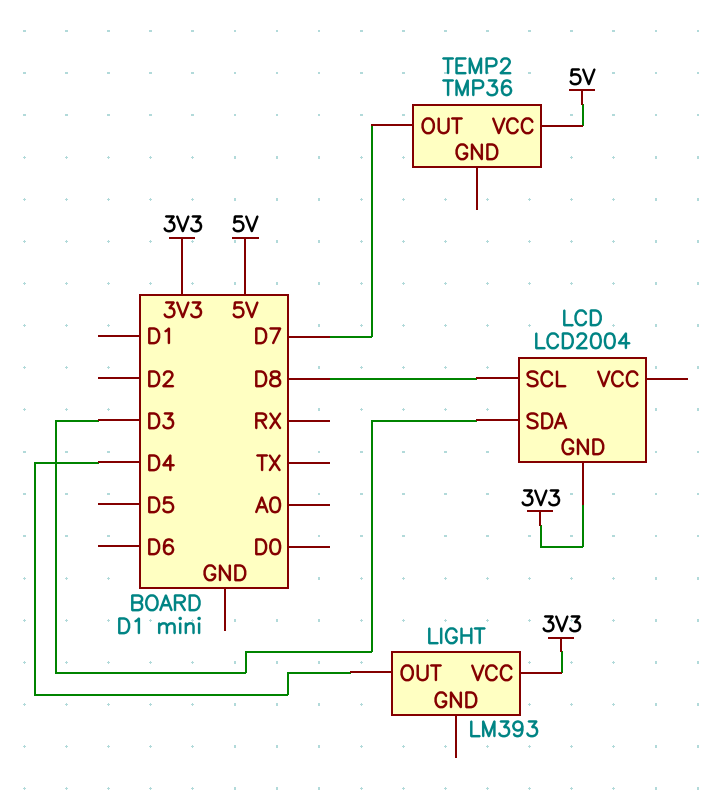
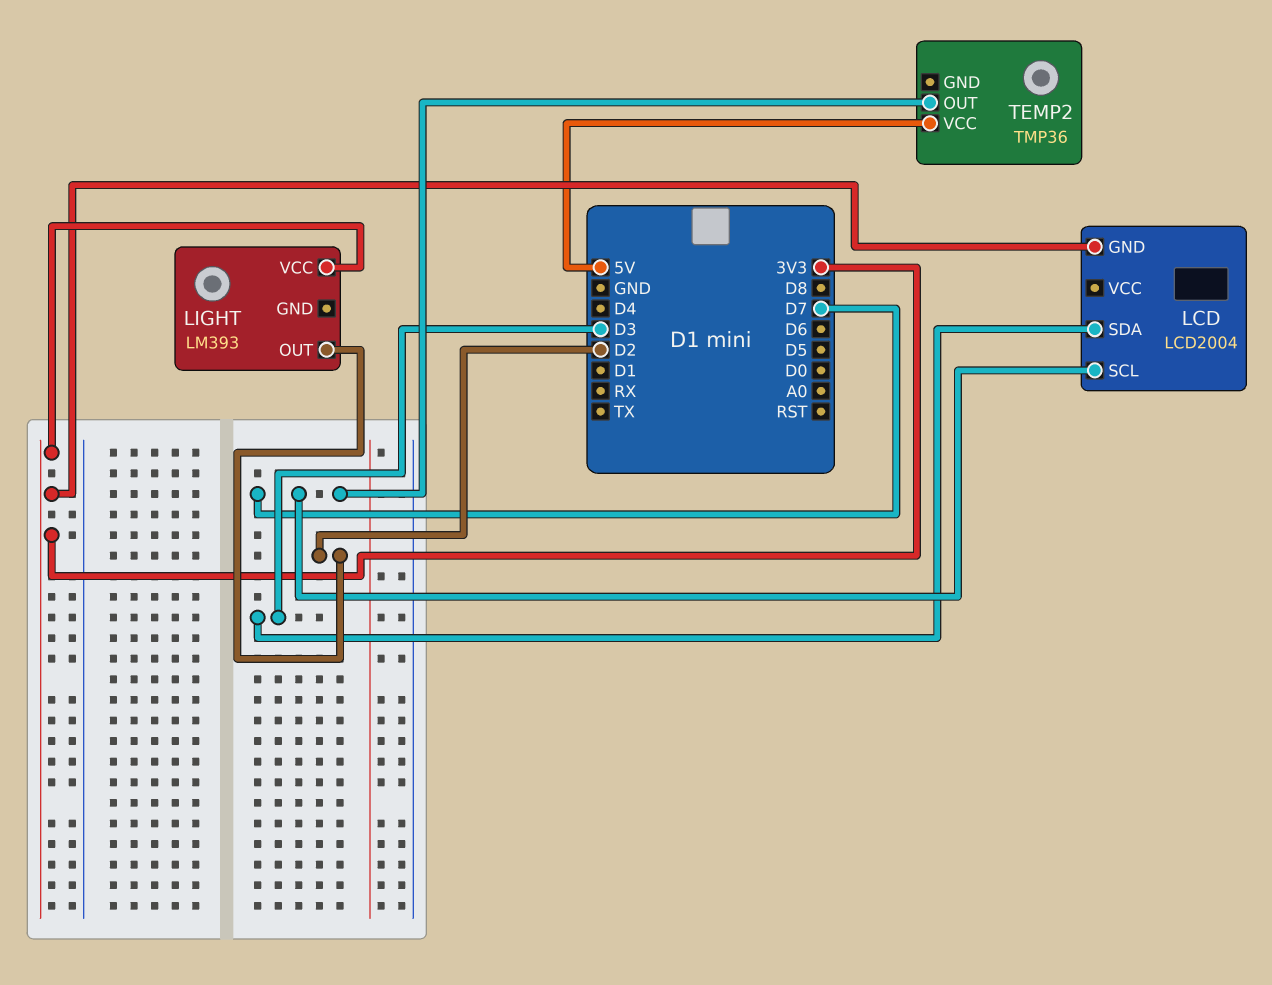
LCD pin SCL: D8 -> D7
LIGHT pin OUT: D4 -> D2

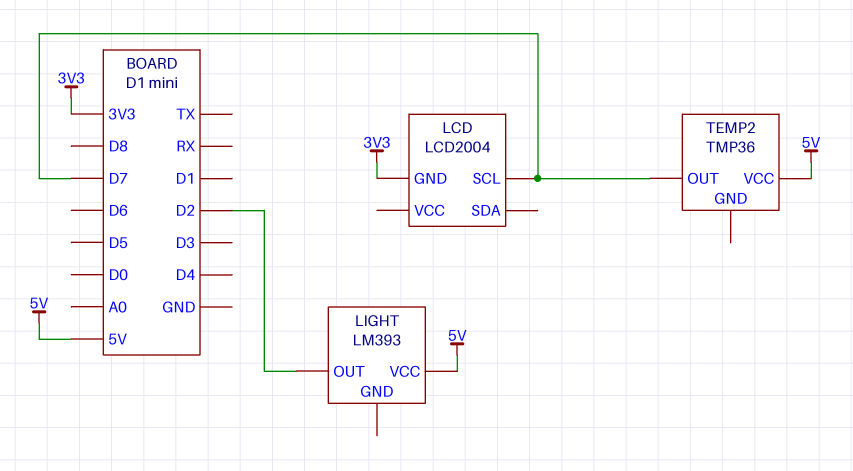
LCD pin SDA: D3 -> none
LIGHT pin VCC: 3V3 -> 5V

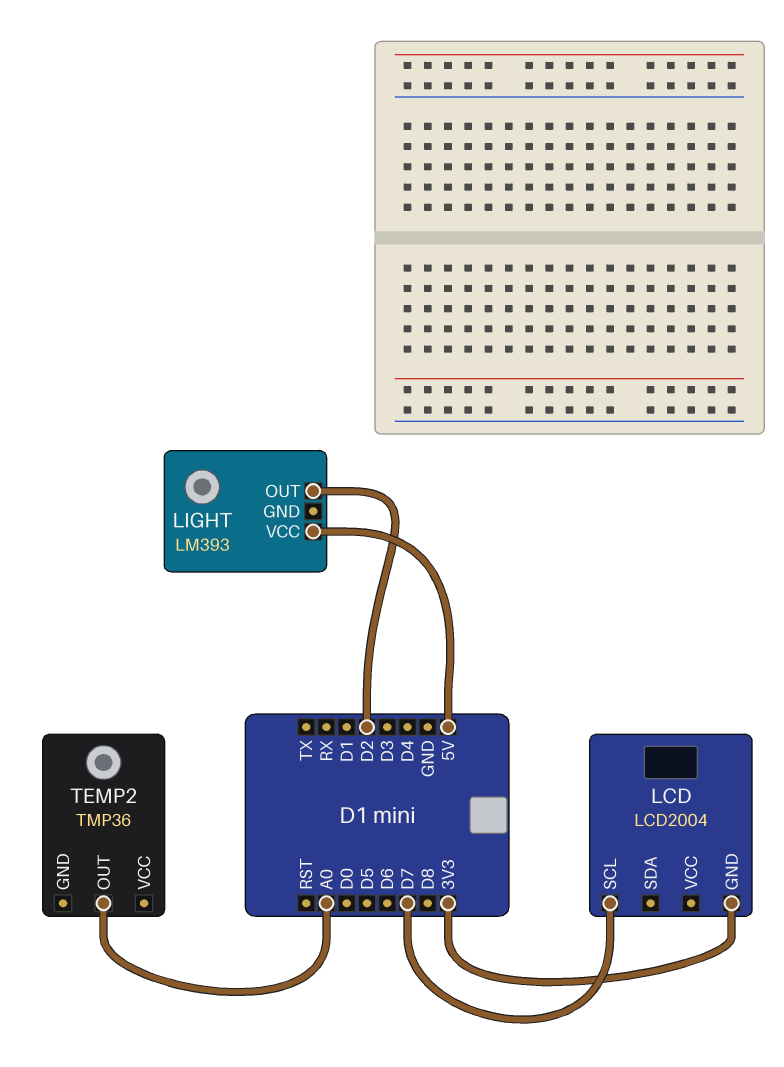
TEMP2 pin OUT: D7 -> A0
TEMP2 pin VCC: 5V -> none

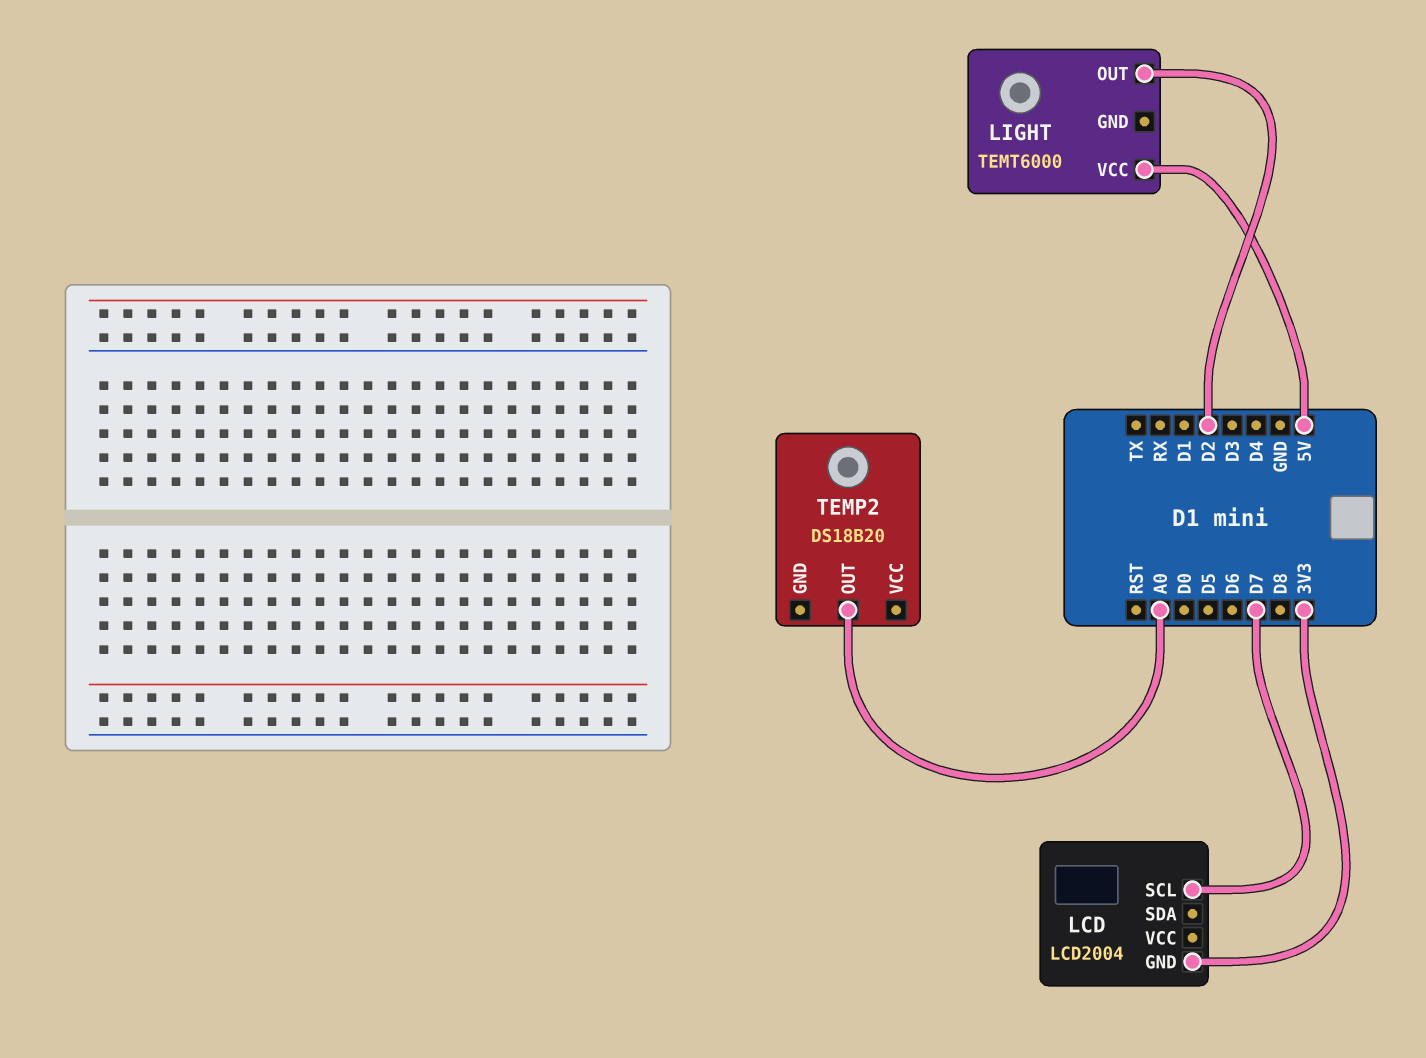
LIGHT: LM393 -> TEMT6000
TEMP2: TMP36 -> DS18B20

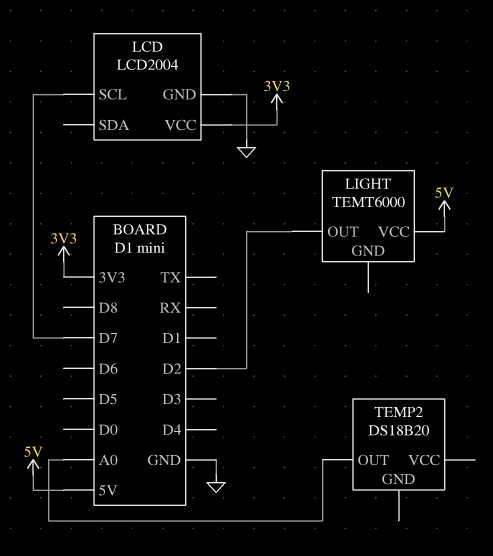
LCD pin GND: 3V3 -> GND
LCD pin VCC: none -> 3V3

